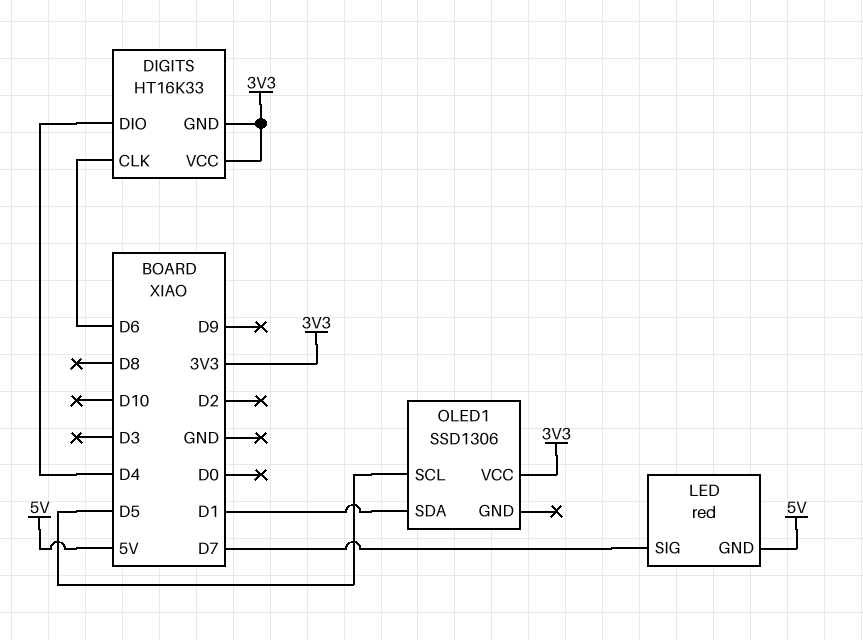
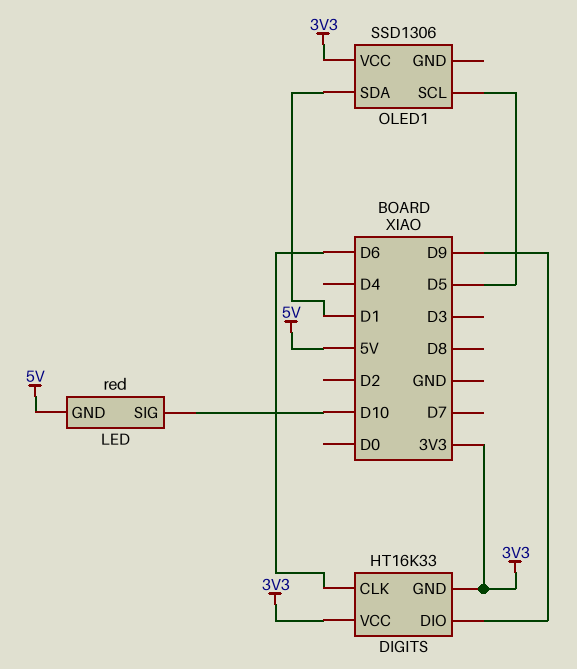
DIGITS pin DIO: D4 -> D9
LED pin SIG: D7 -> D10

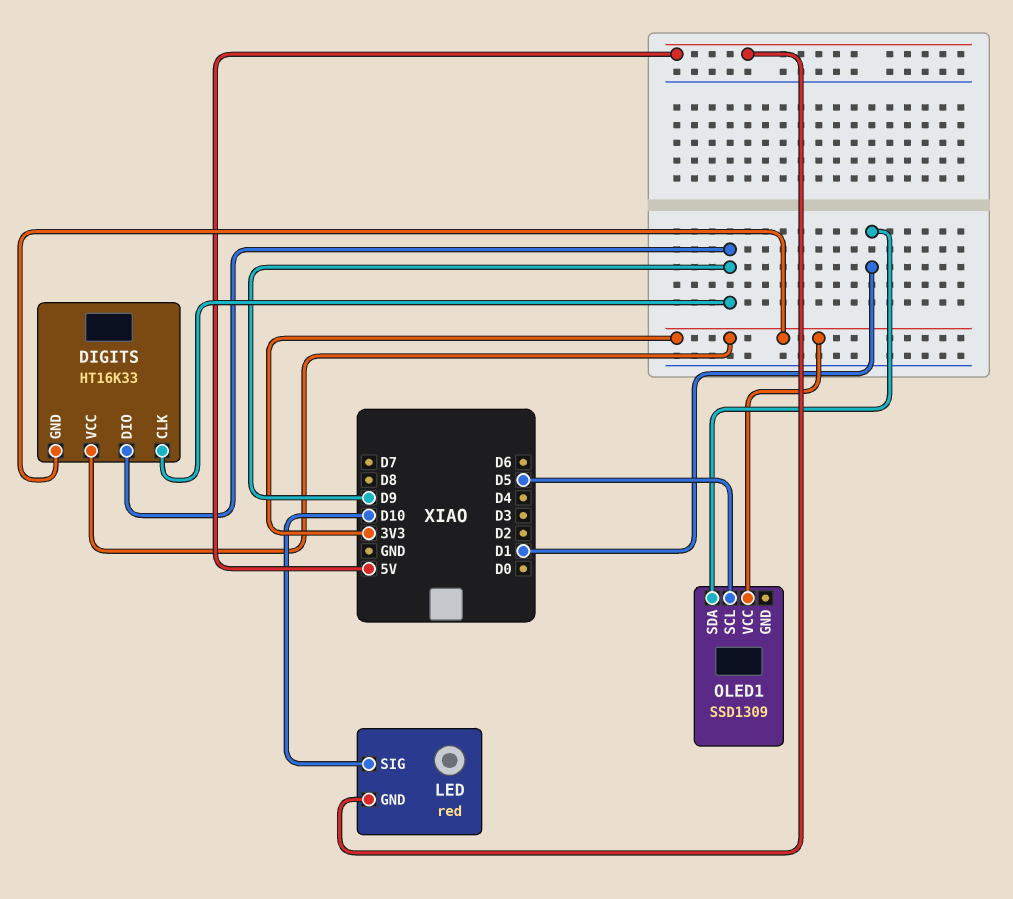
DIGITS pin CLK: D6 -> D9
OLED1: SSD1306 -> SSD1309

